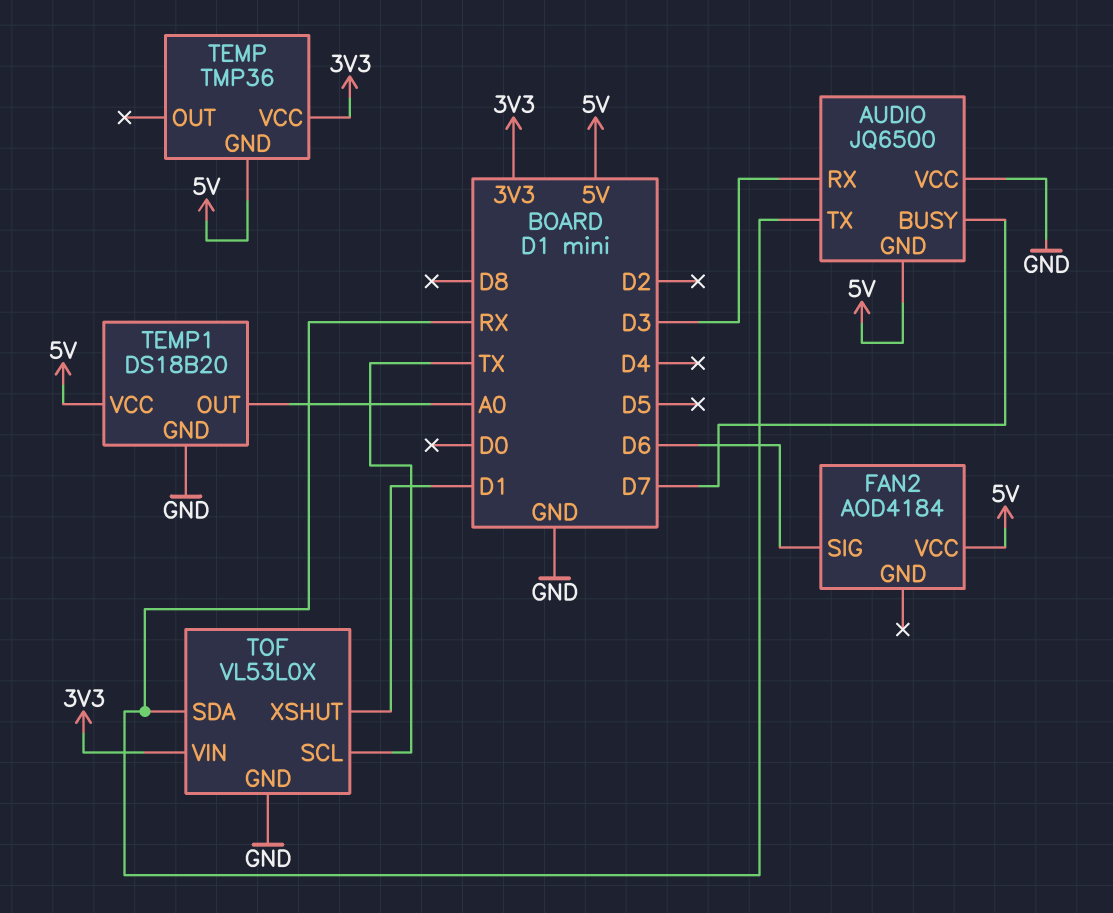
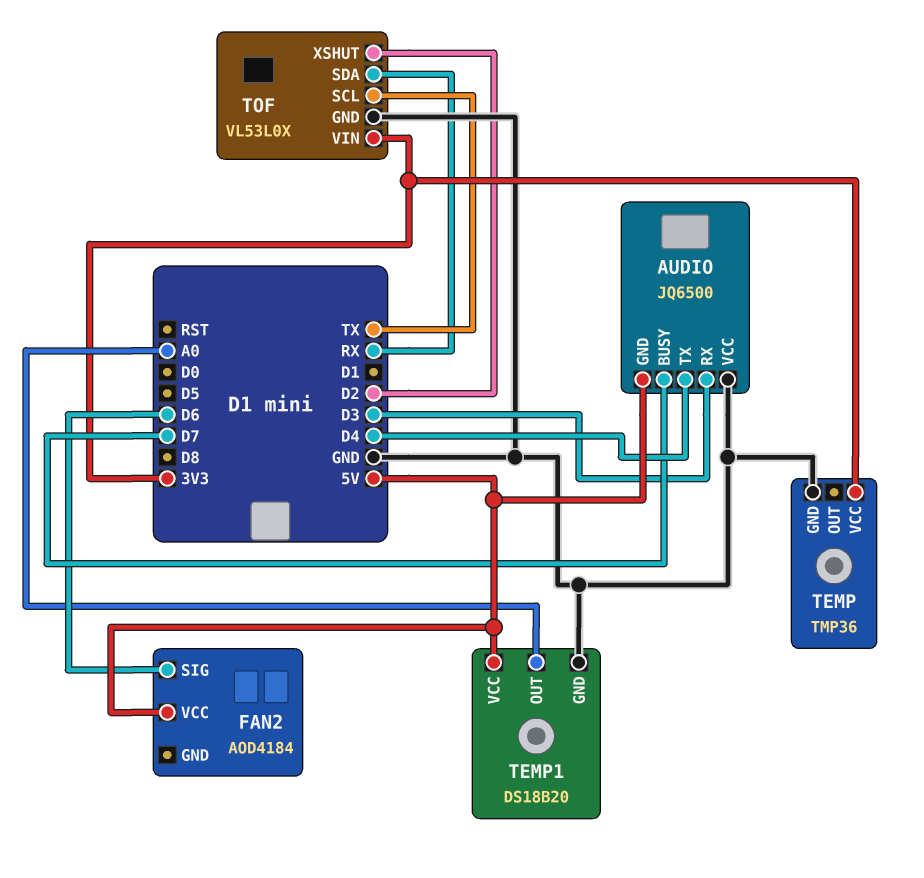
AUDIO pin TX: RX -> D4
TEMP pin GND: 5V -> GND
TOF pin XSHUT: D1 -> D2

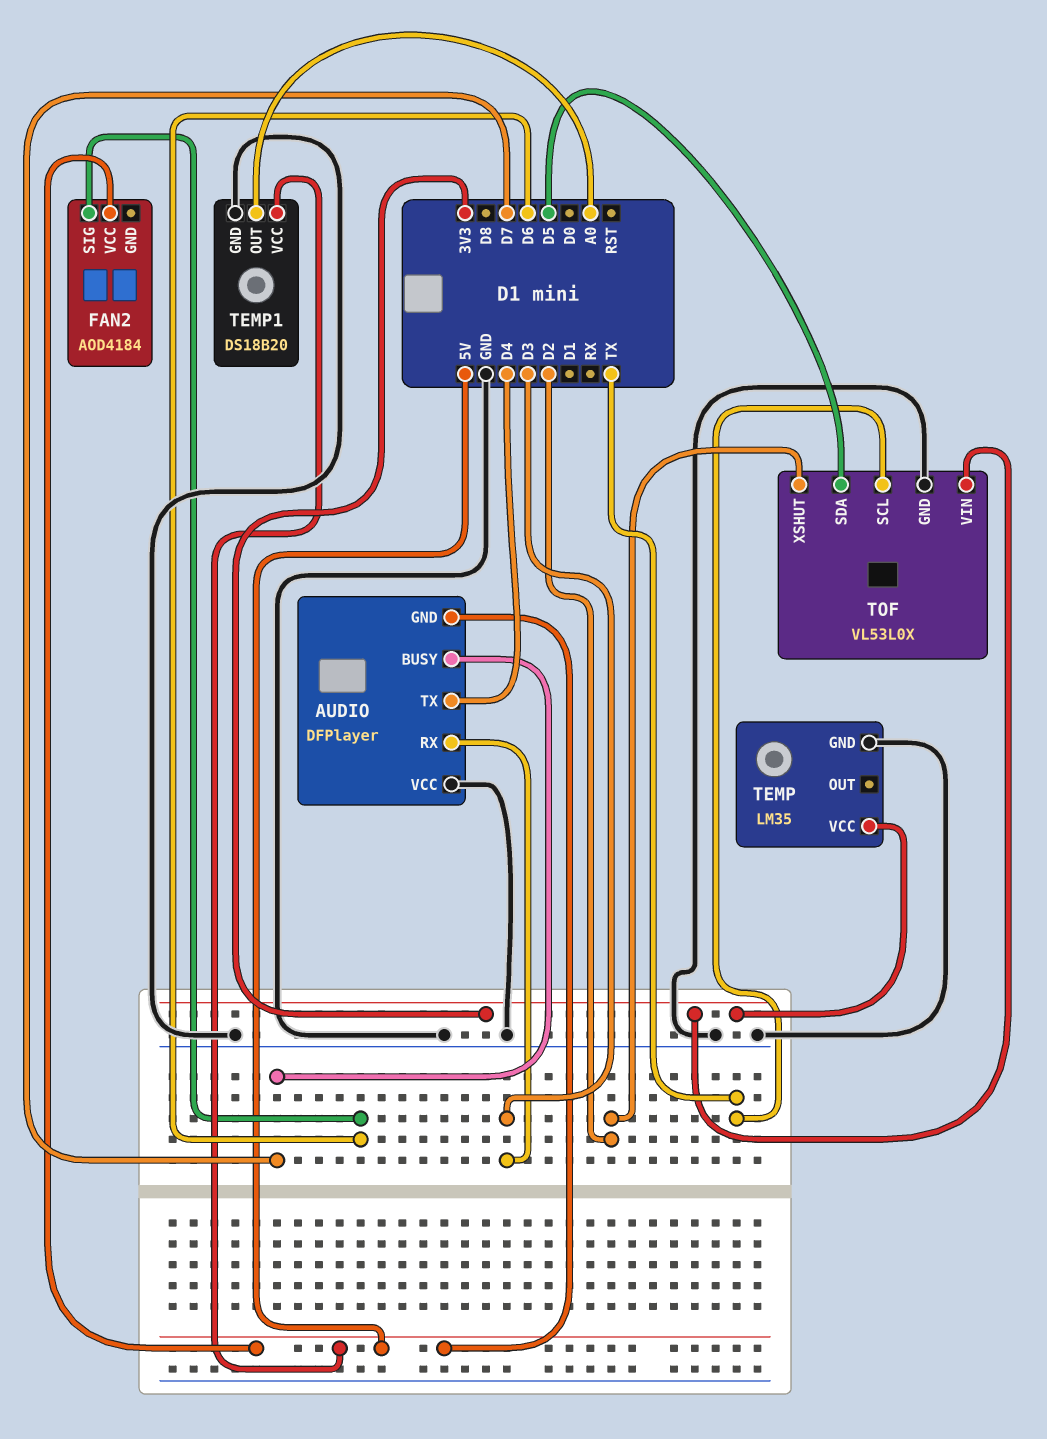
AUDIO: JQ6500 -> DFPlayer
TEMP: TMP36 -> LM35
TOF pin SDA: RX -> D5

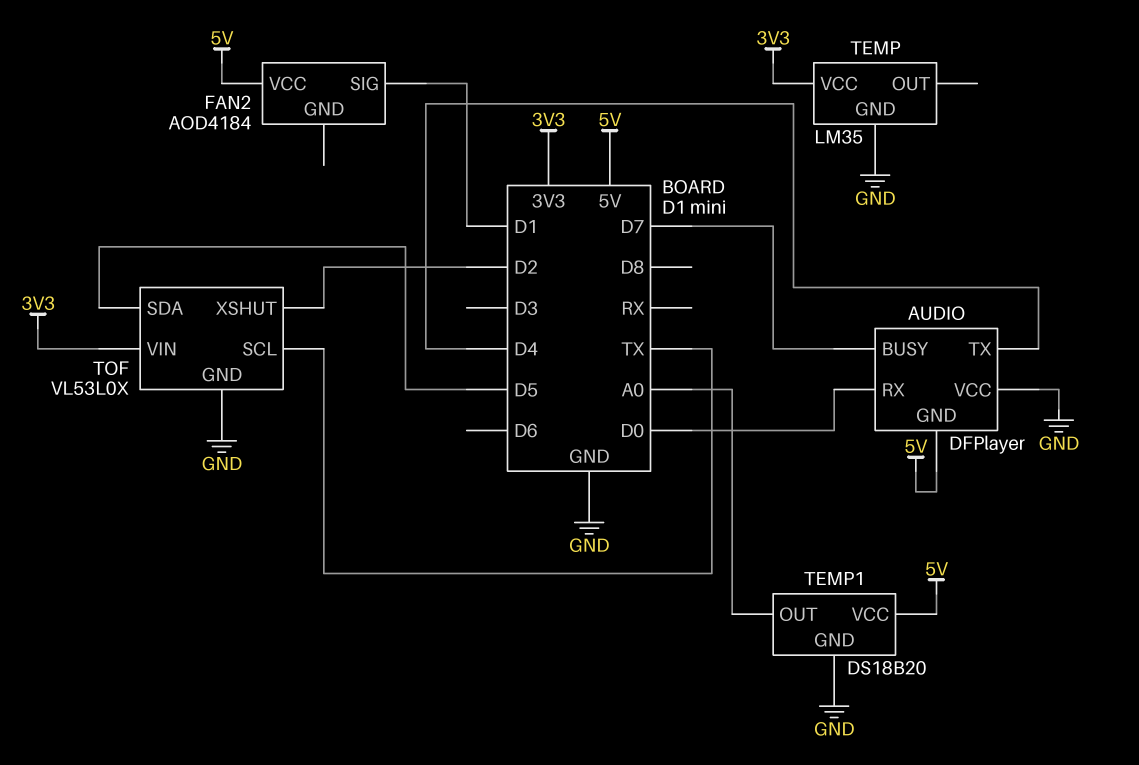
AUDIO pin RX: D3 -> D0
FAN2 pin SIG: D6 -> D1

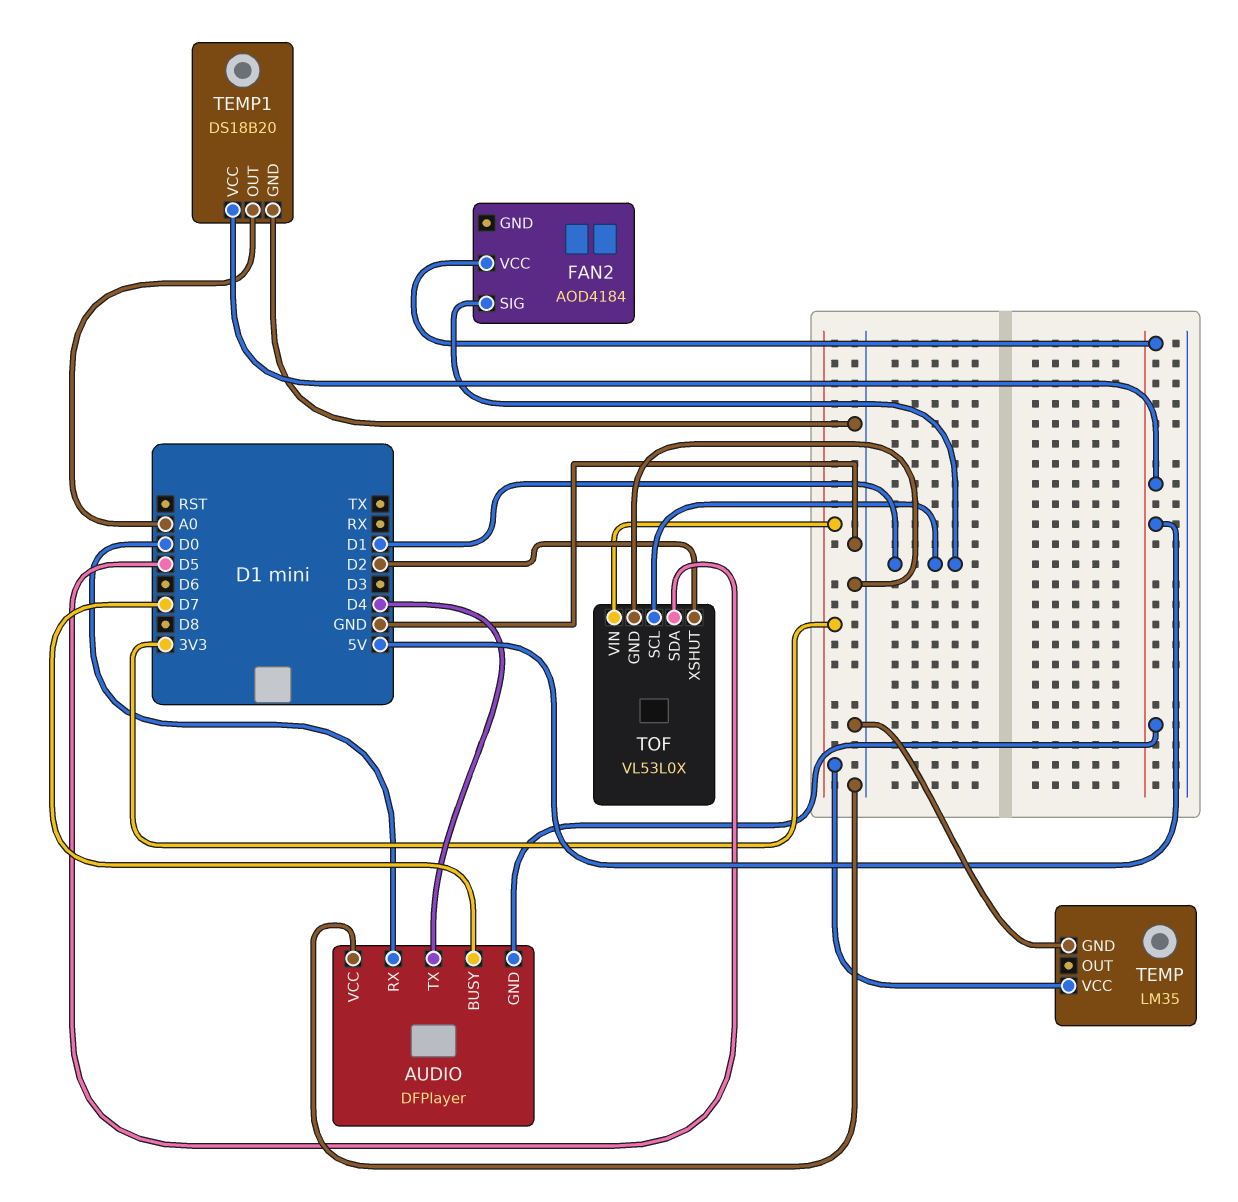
TOF pin SCL: TX -> D1

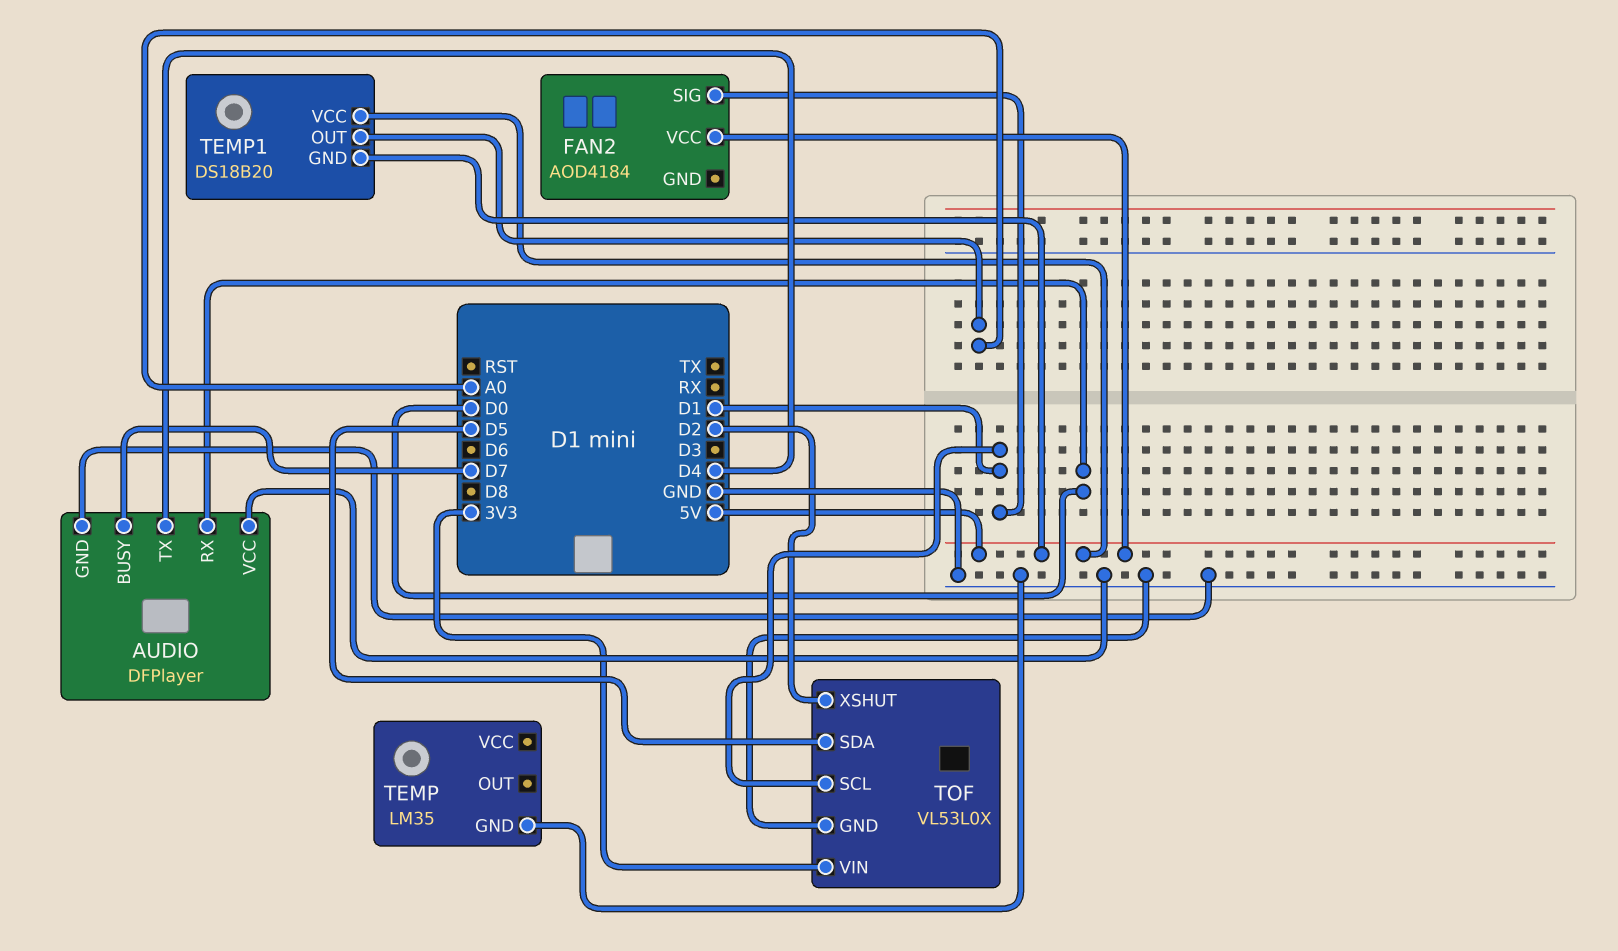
AUDIO pin GND: 5V -> GND
TEMP pin VCC: 3V3 -> none
TEMP1 pin GND: GND -> 5V

